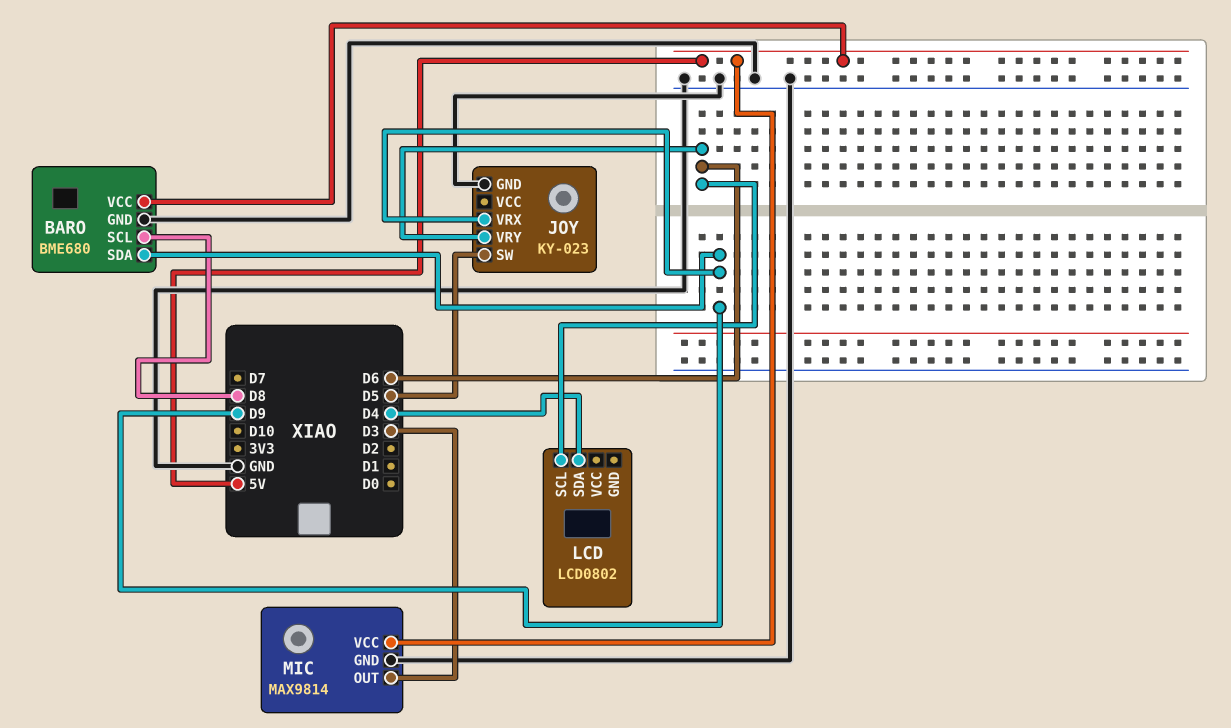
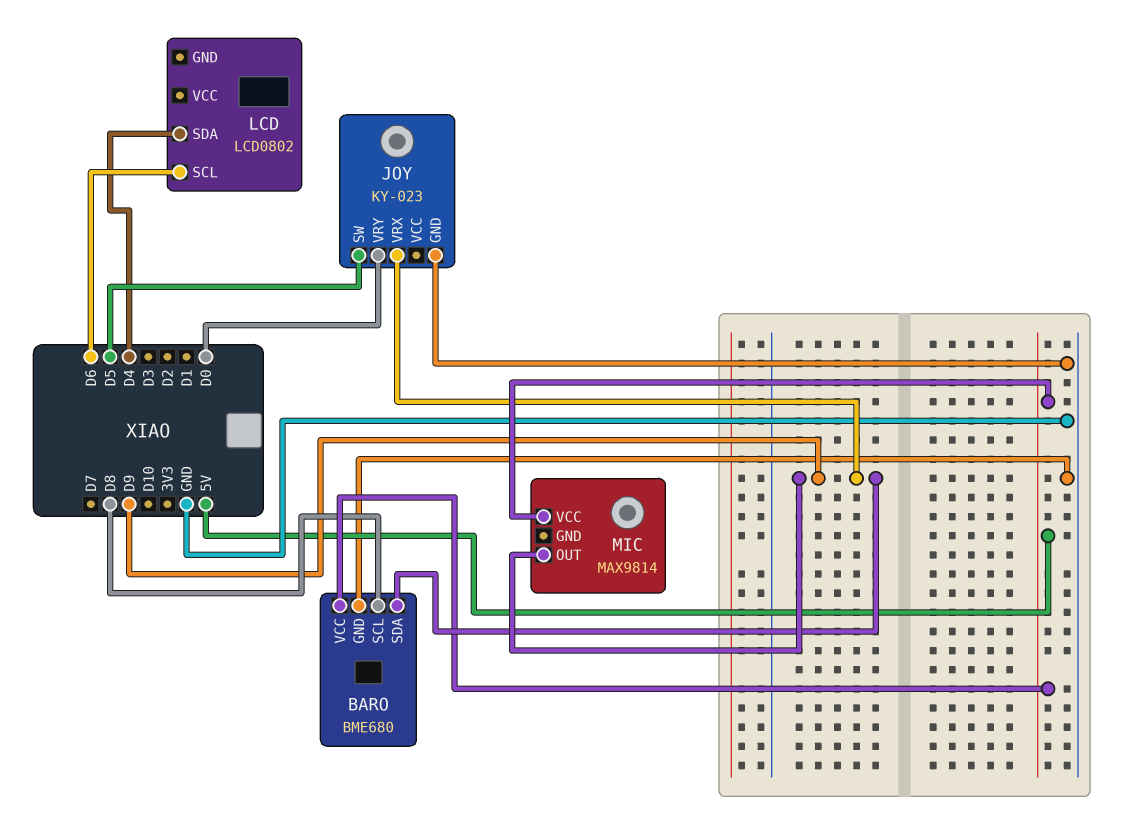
JOY pin VRY: D6 -> D0
MIC pin GND: GND -> none
MIC pin OUT: D3 -> D9

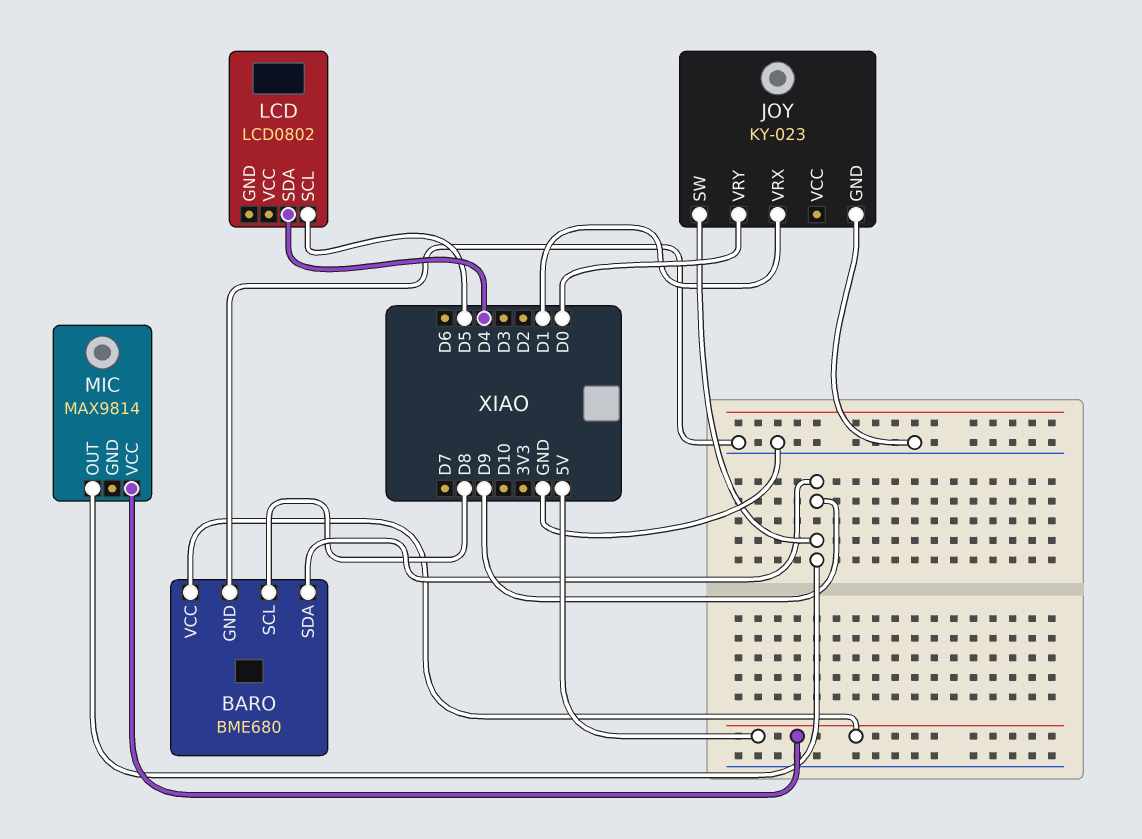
JOY pin SW: D5 -> D9
JOY pin VRX: D9 -> D1
LCD pin SCL: D6 -> D5

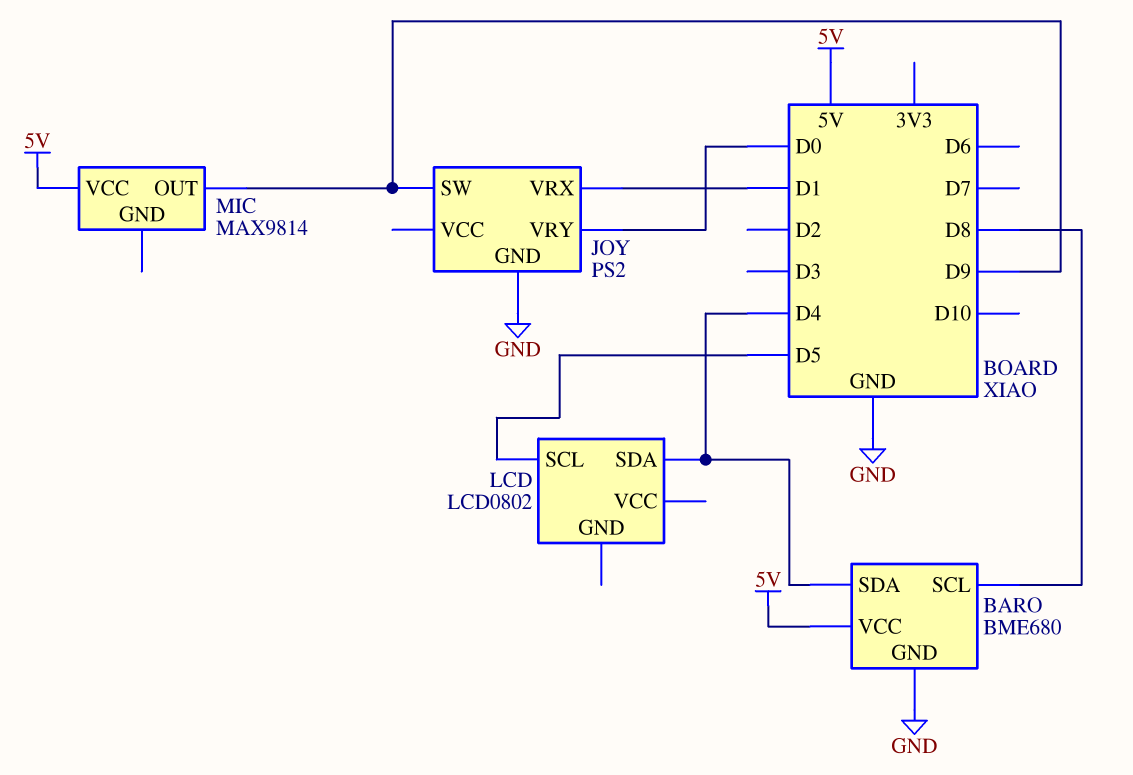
BARO pin SDA: D9 -> D4
JOY: KY-023 -> PS2

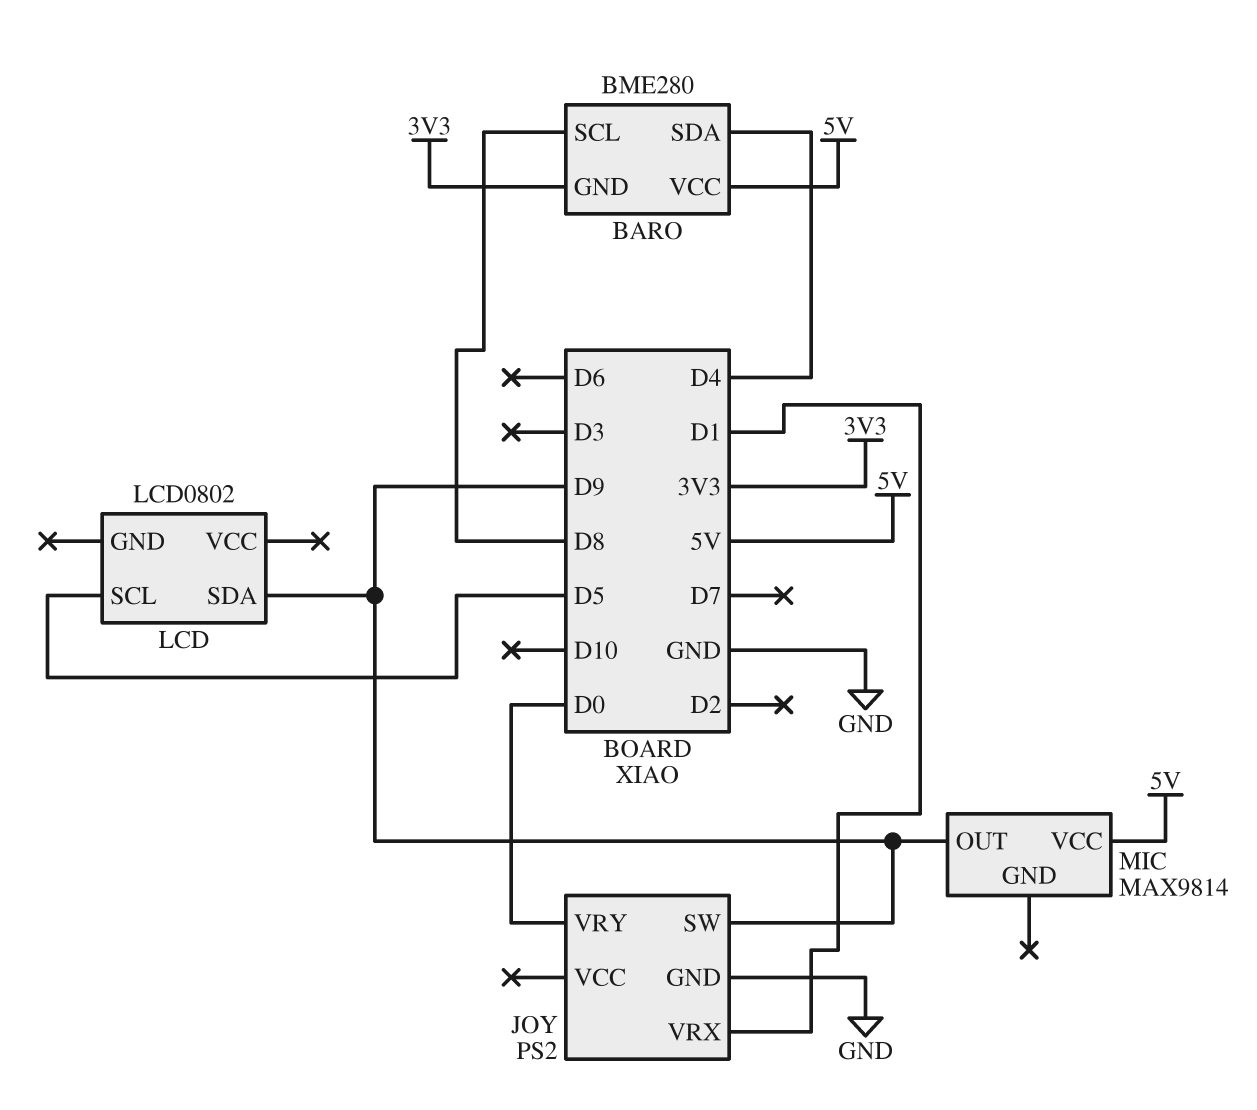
BARO: BME680 -> BME280
BARO pin GND: GND -> 3V3
LCD pin SDA: D4 -> D9

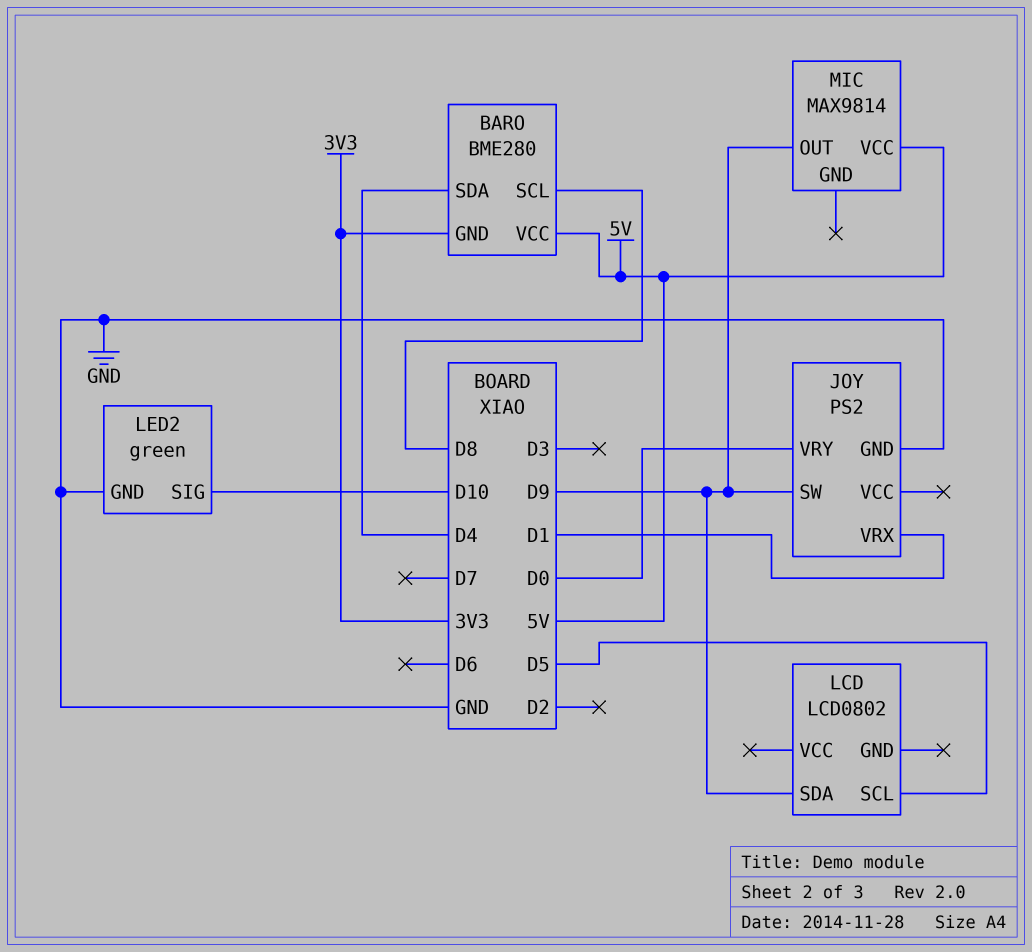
LED2: none -> green
LED2 pin GND: none -> GND
LED2 pin SIG: none -> D10

